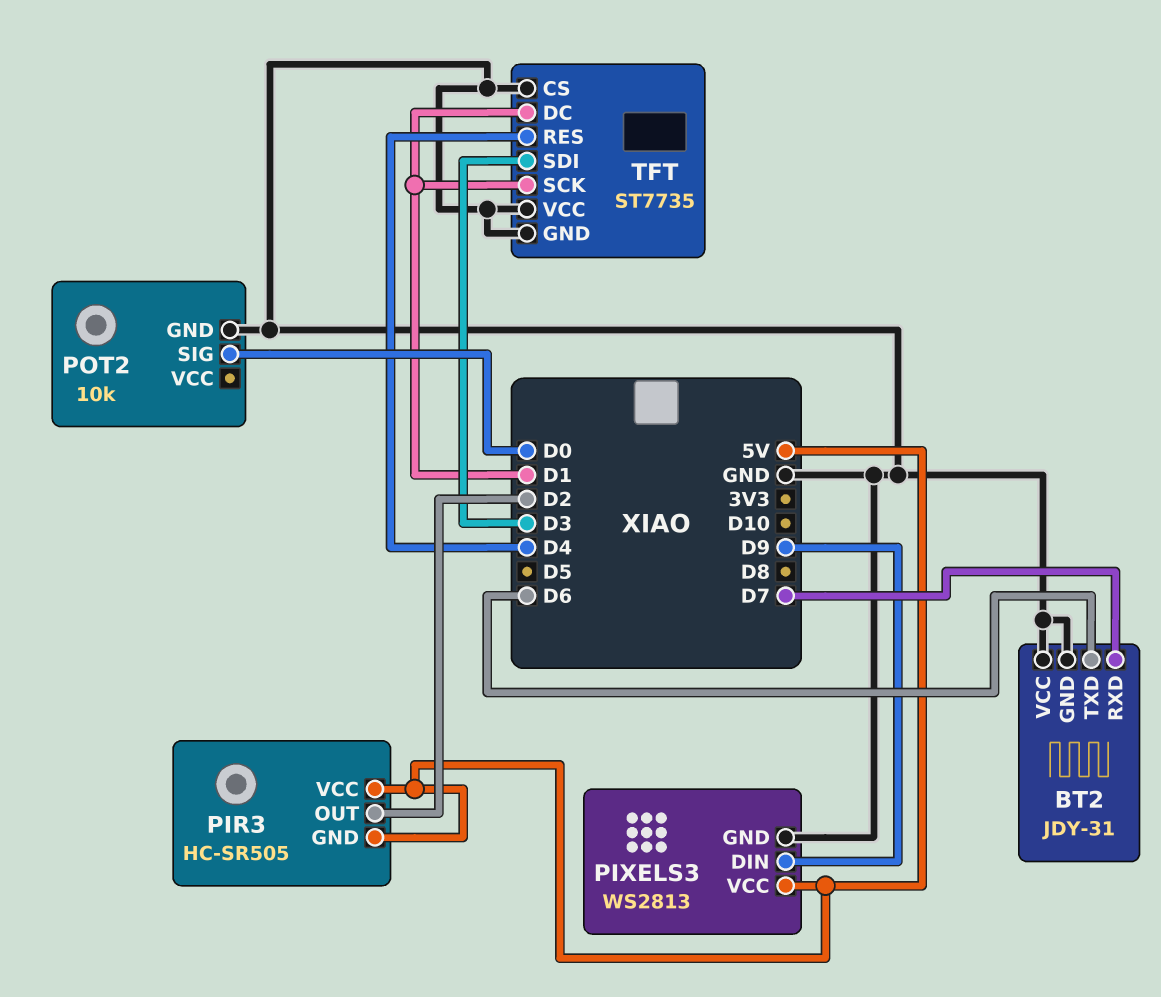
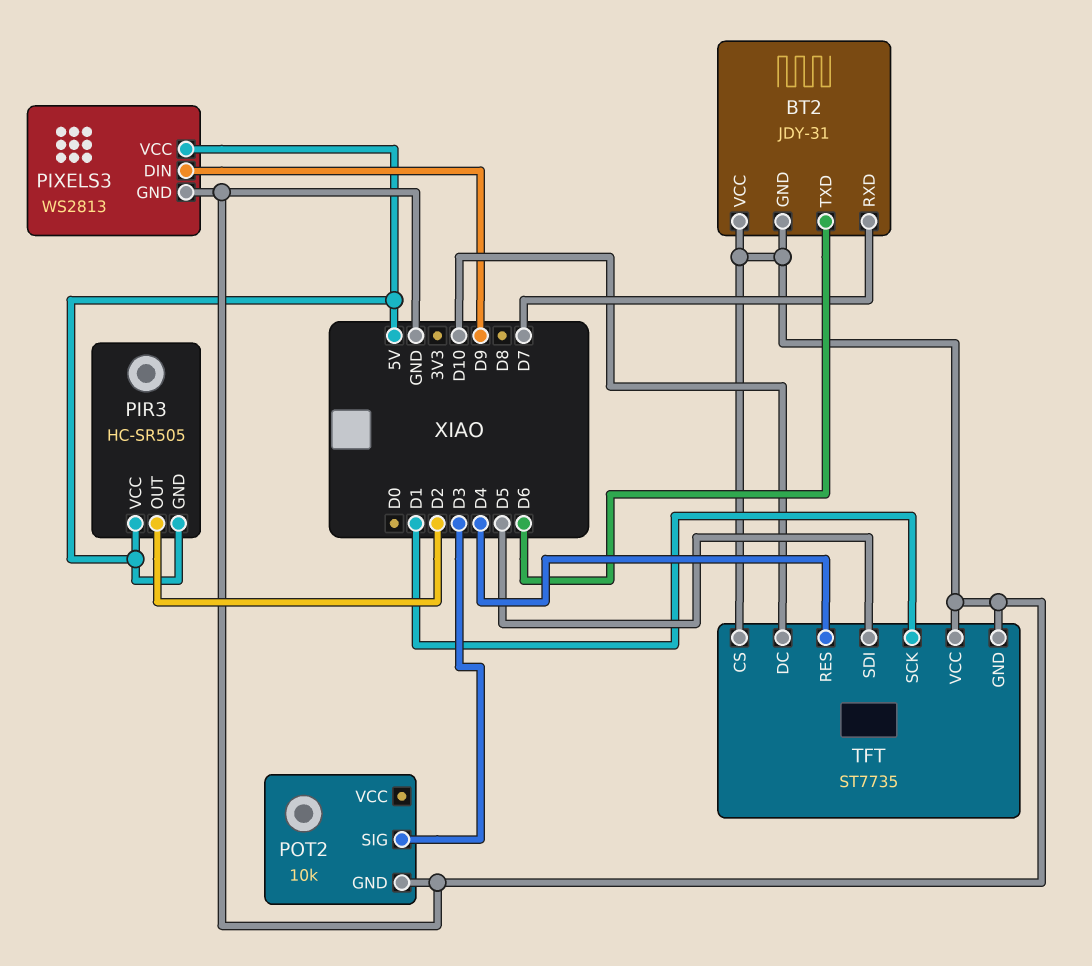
POT2 pin SIG: D0 -> D3
TFT pin DC: D1 -> D10
TFT pin SDI: D3 -> D5

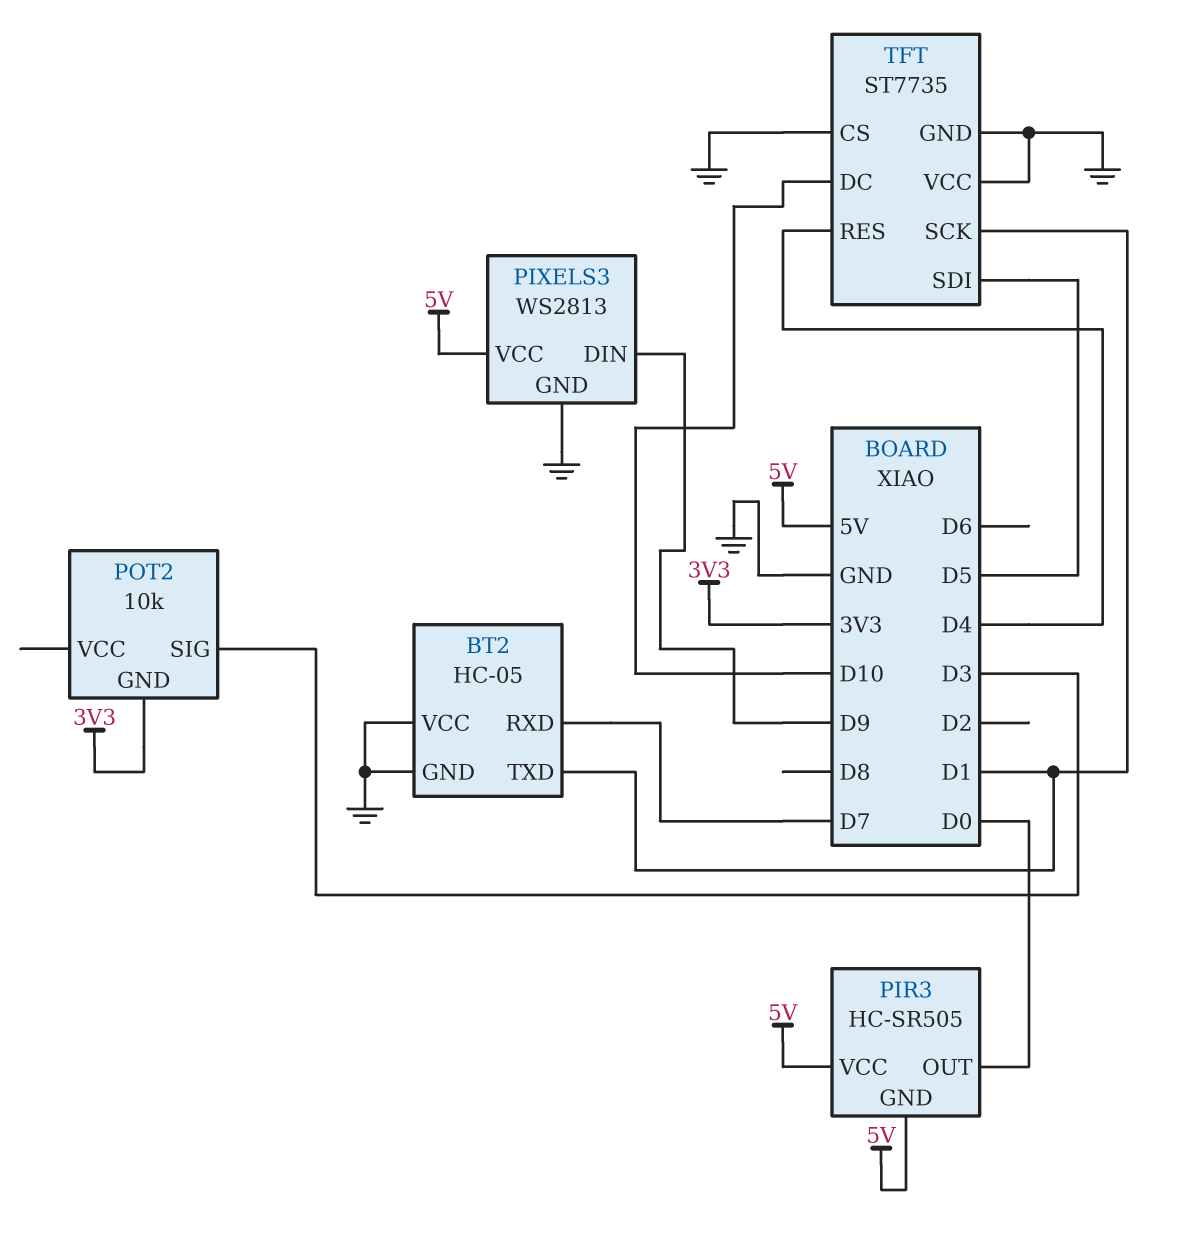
BT2: JDY-31 -> HC-05
BT2 pin TXD: D6 -> D1
PIR3 pin OUT: D2 -> D0
POT2 pin GND: GND -> 3V3

